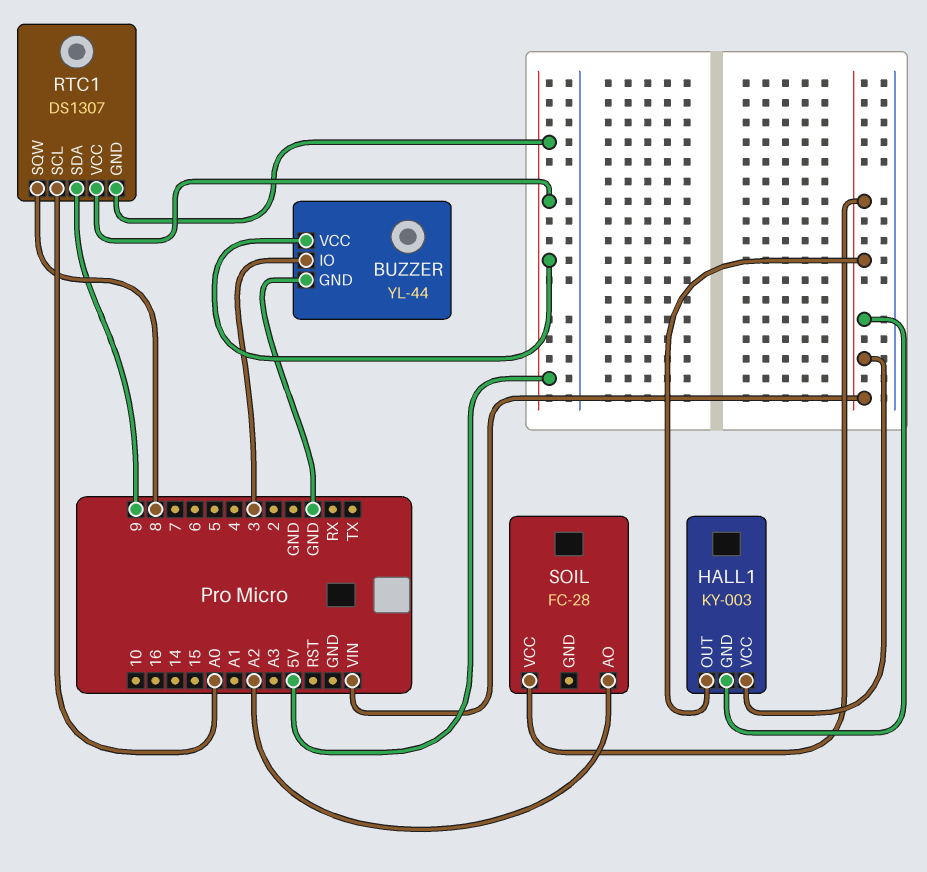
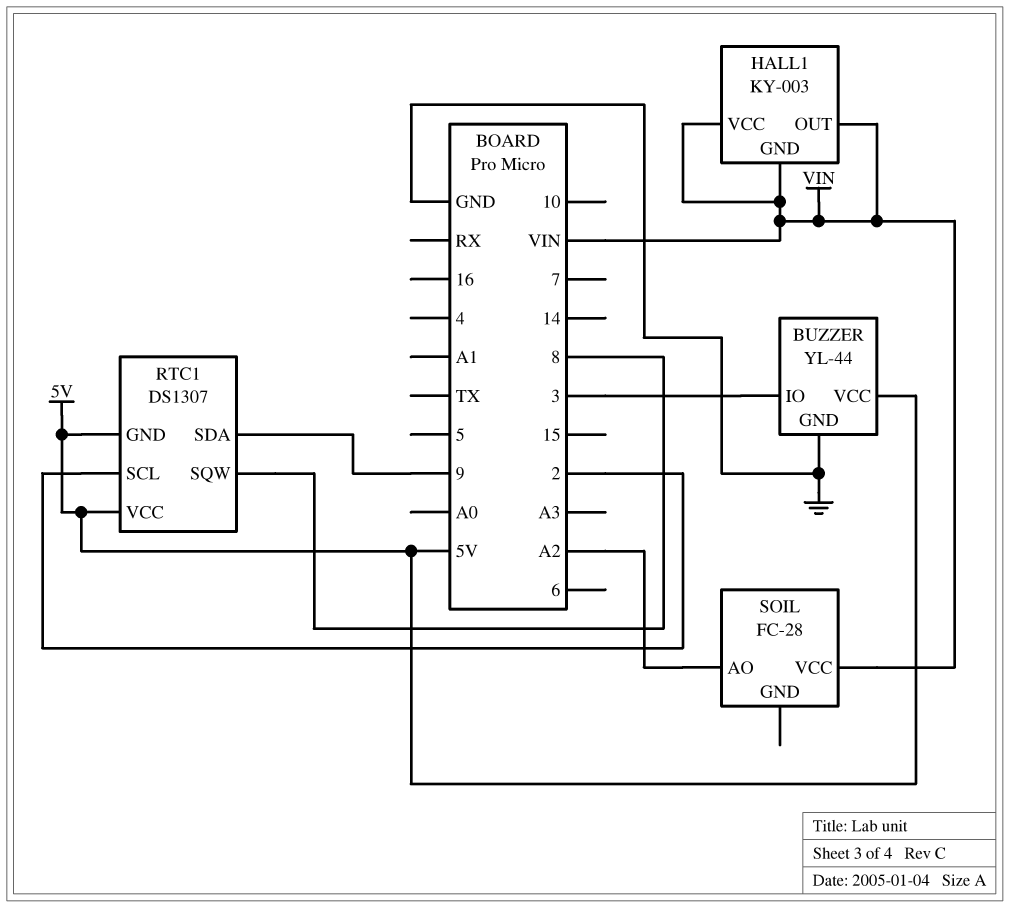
RTC1 pin SCL: A0 -> 2

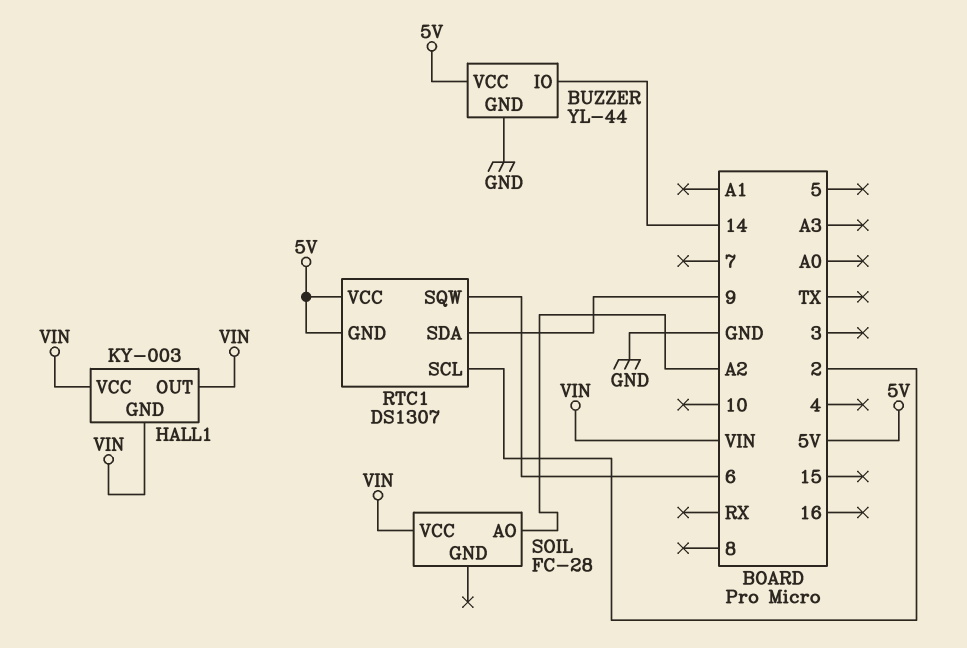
BUZZER pin IO: 3 -> 14
RTC1 pin SQW: 8 -> 6

